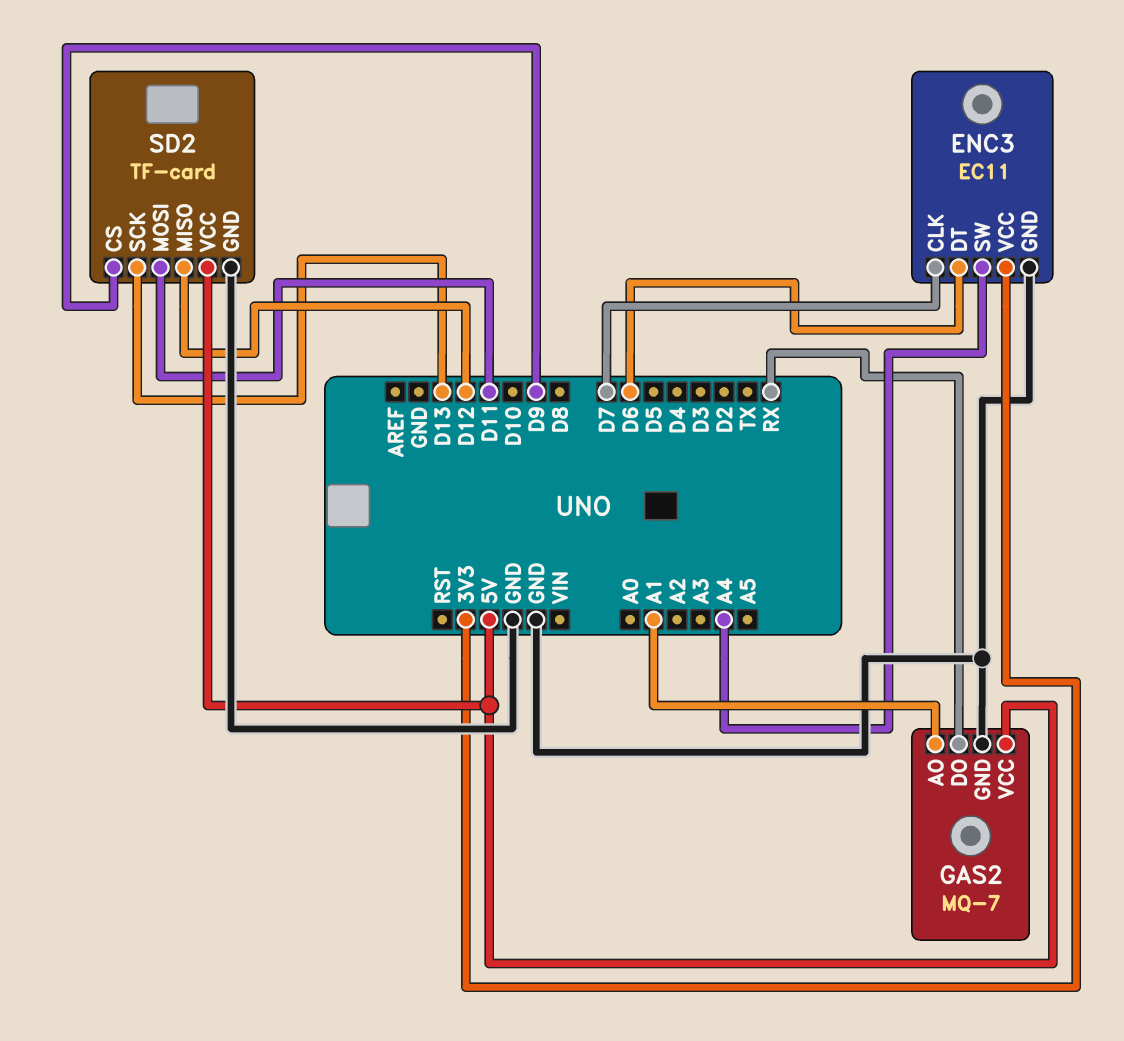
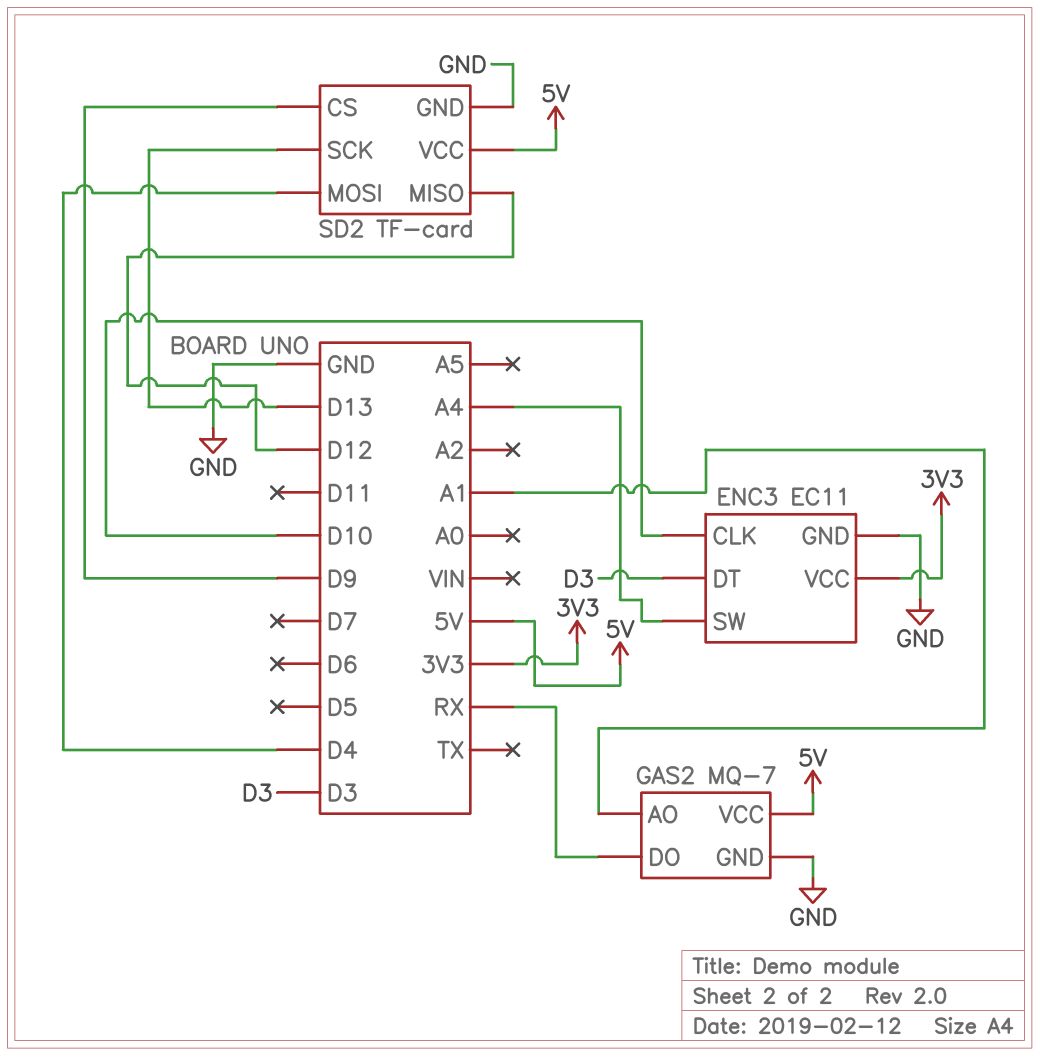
ENC3 pin CLK: D7 -> D10
ENC3 pin DT: D6 -> D3
SD2 pin MOSI: D11 -> D4

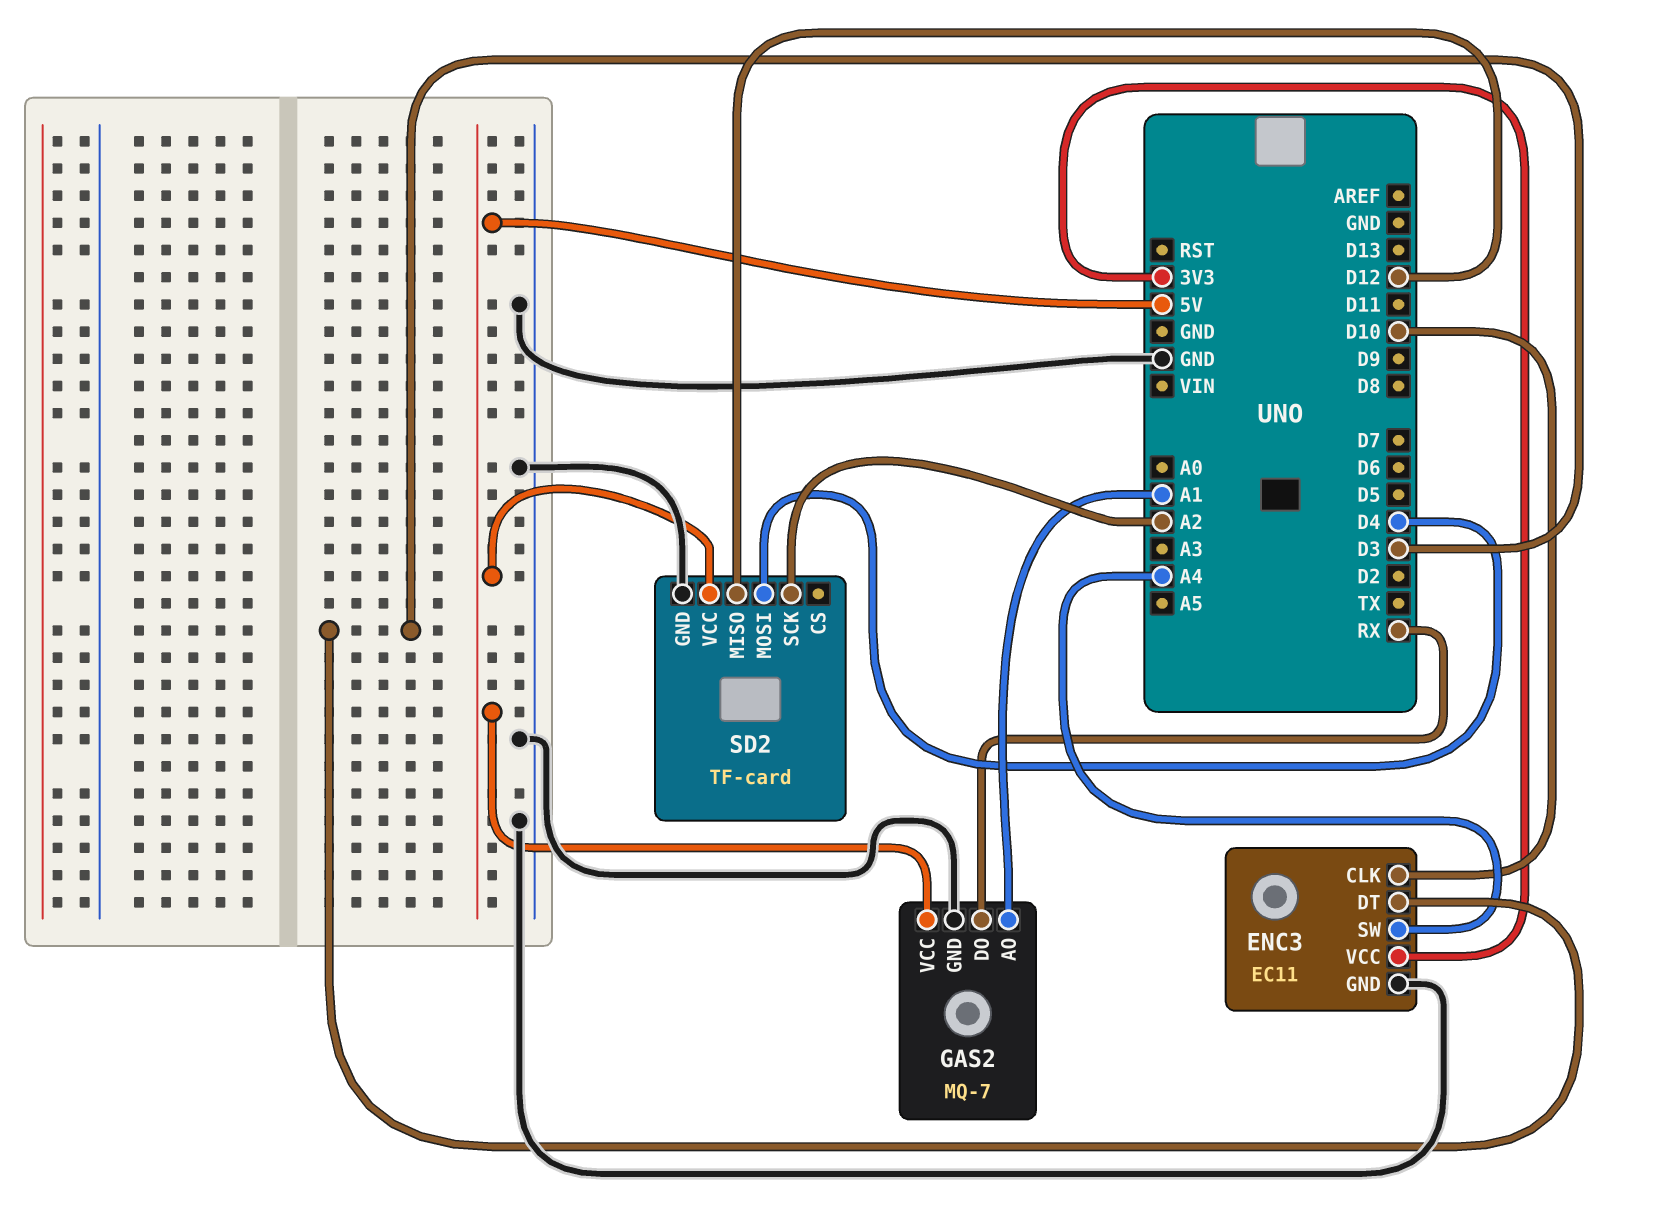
SD2 pin CS: D9 -> none
SD2 pin SCK: D13 -> A2

